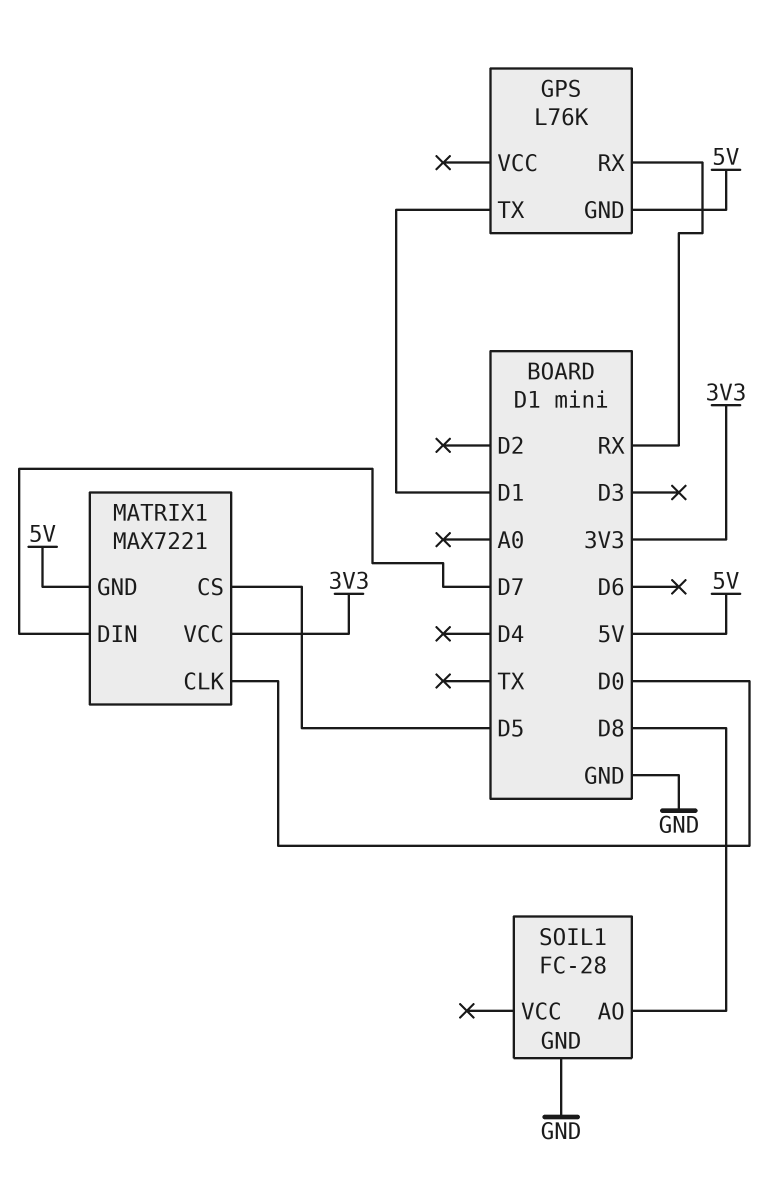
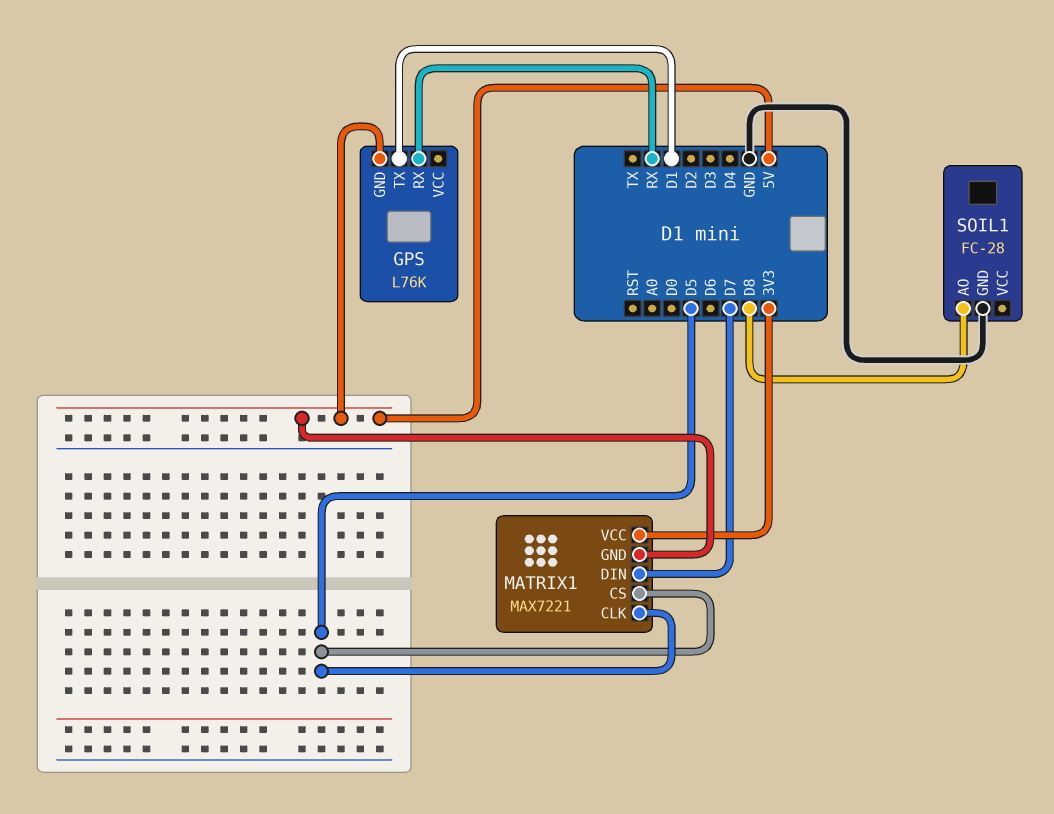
MATRIX1 pin CLK: D0 -> D5

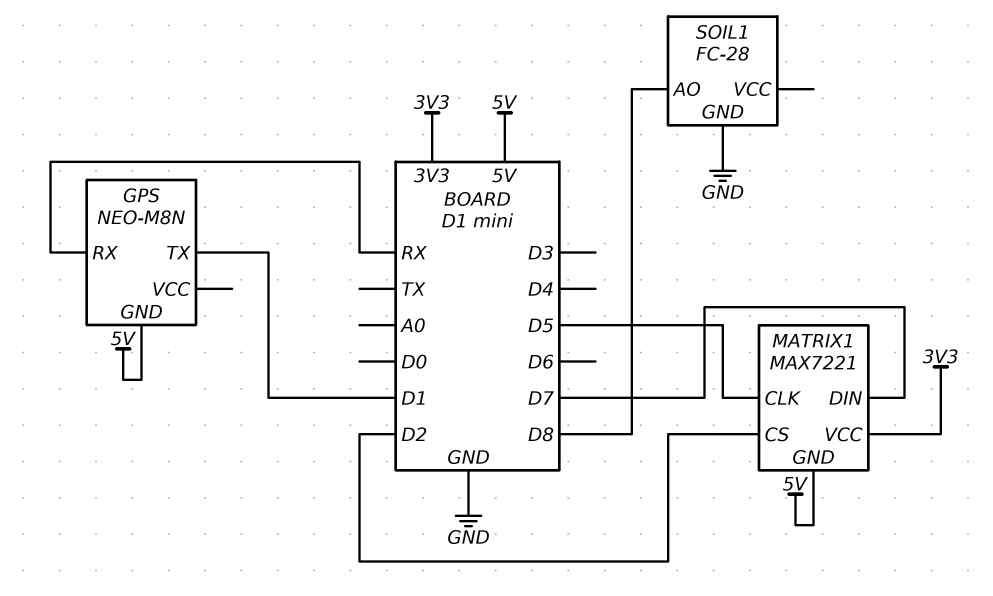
GPS: L76K -> NEO-M8N
MATRIX1 pin CS: D5 -> D2

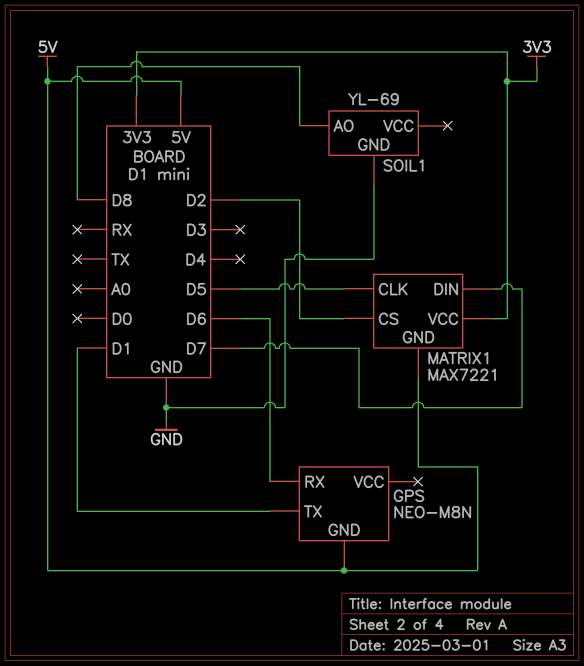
GPS pin RX: RX -> D6
SOIL1: FC-28 -> YL-69

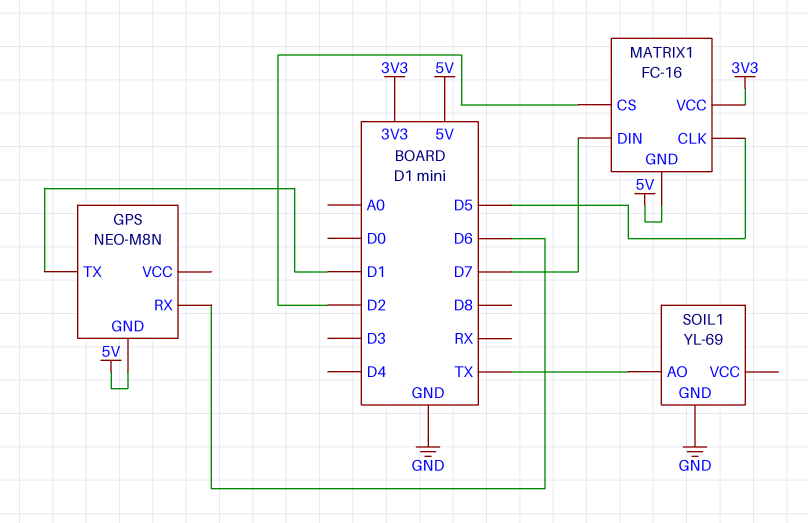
MATRIX1: MAX7221 -> FC-16
SOIL1 pin AO: D8 -> TX

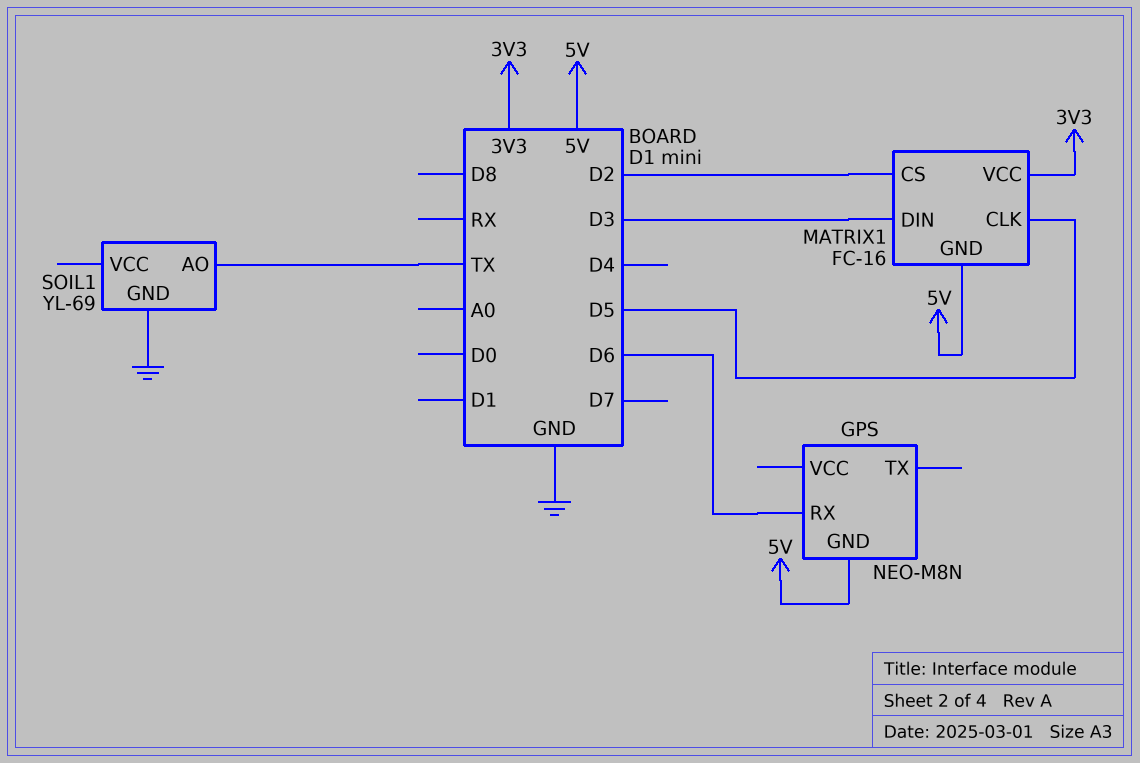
GPS pin TX: D1 -> none
MATRIX1 pin DIN: D7 -> D3

